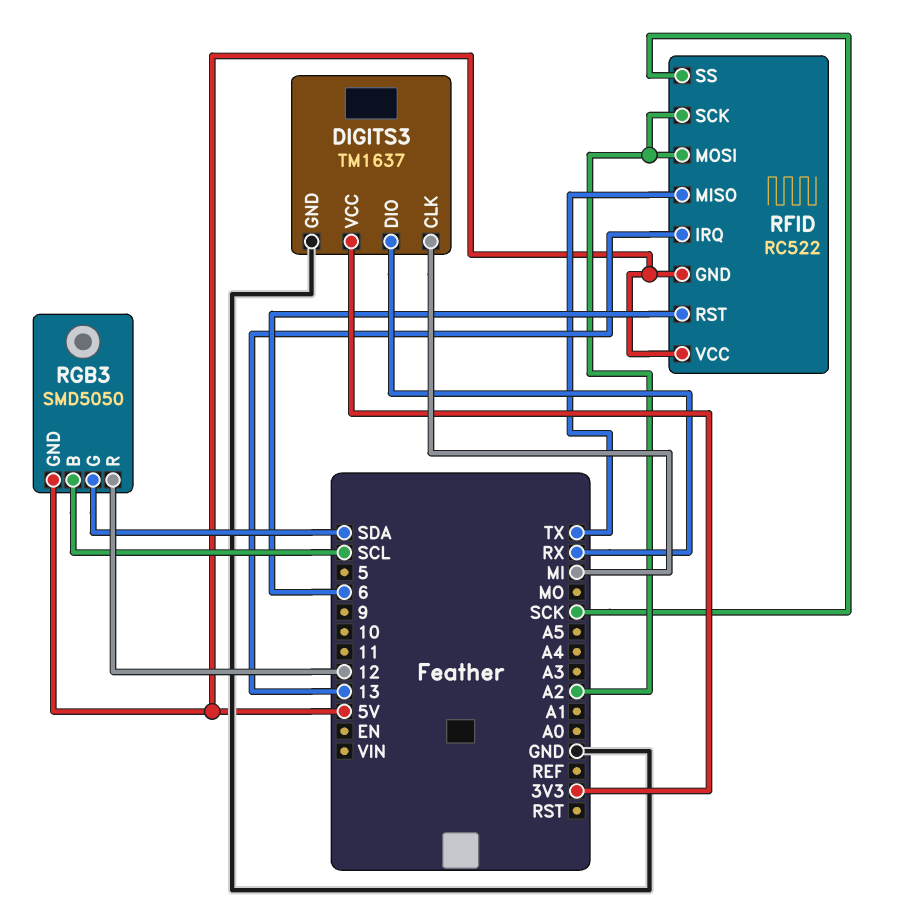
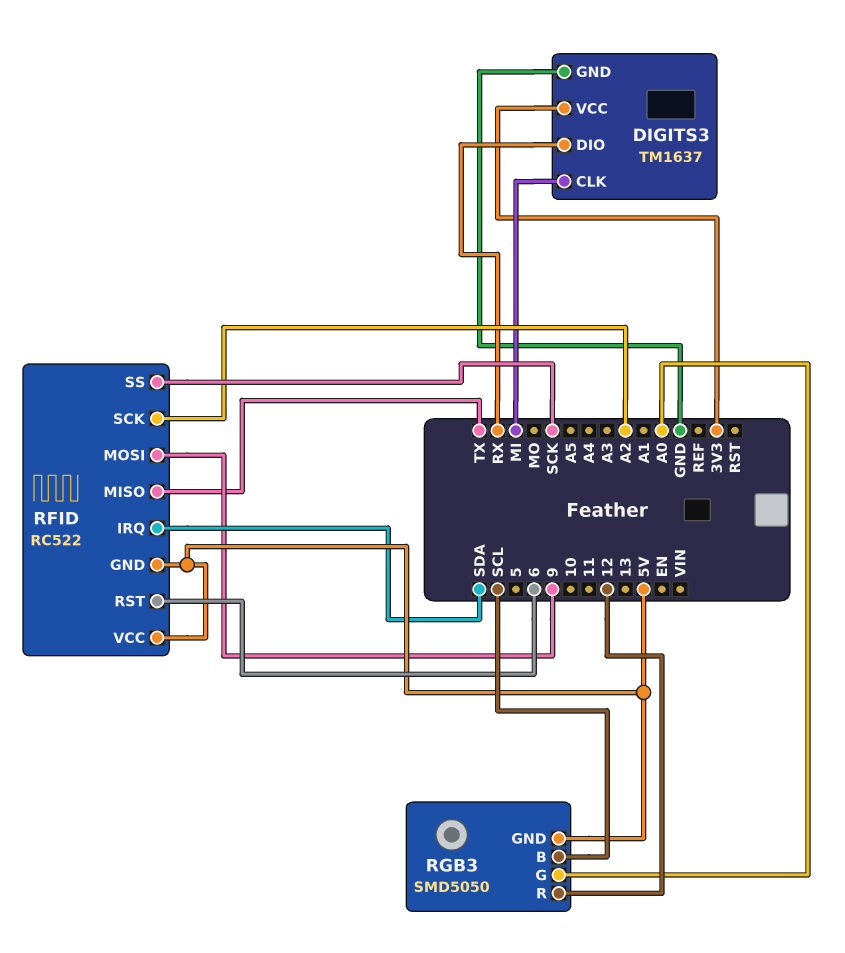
RFID pin IRQ: 13 -> SDA
RFID pin MOSI: A2 -> 9
RGB3 pin G: SDA -> A0

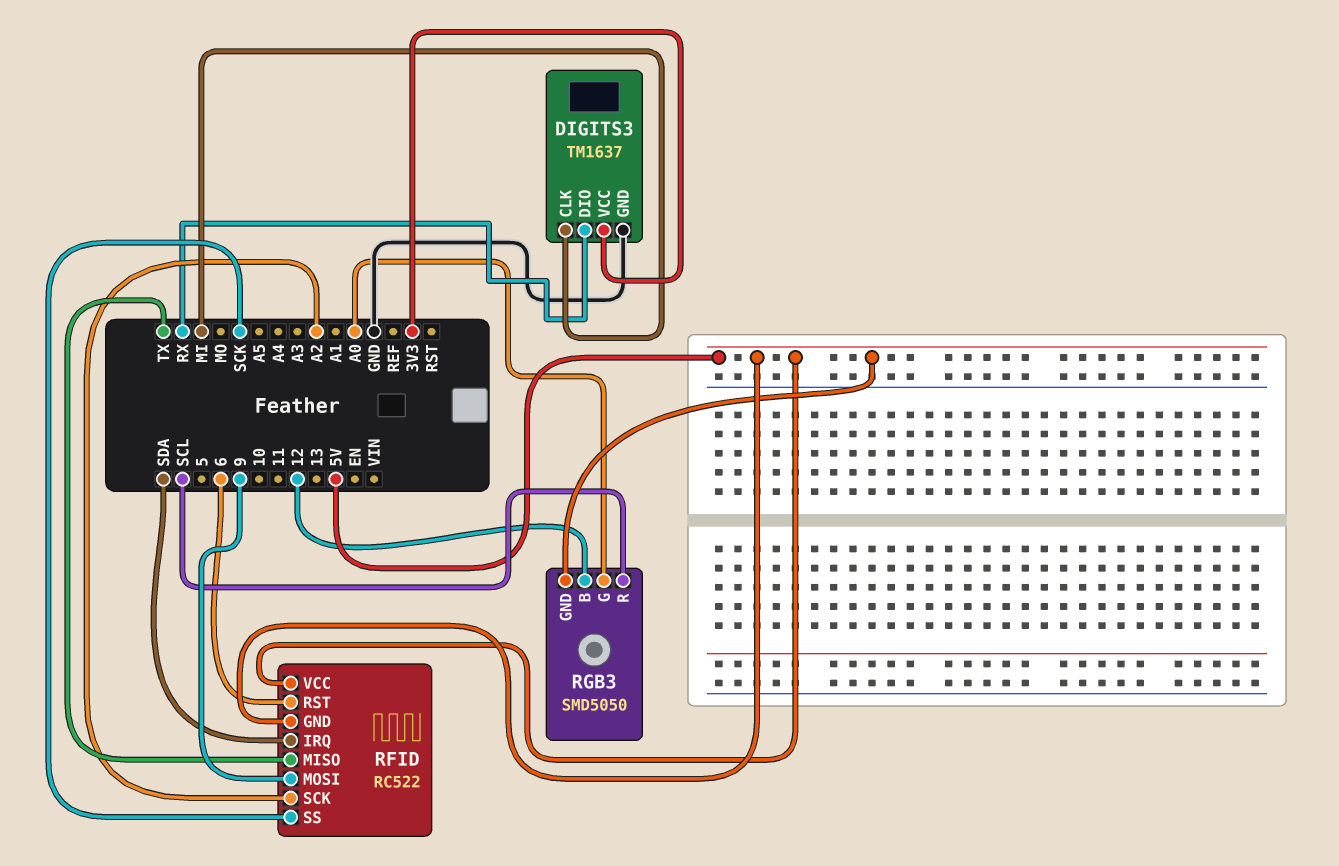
RGB3 pin B: SCL -> 12
RGB3 pin R: 12 -> SCL

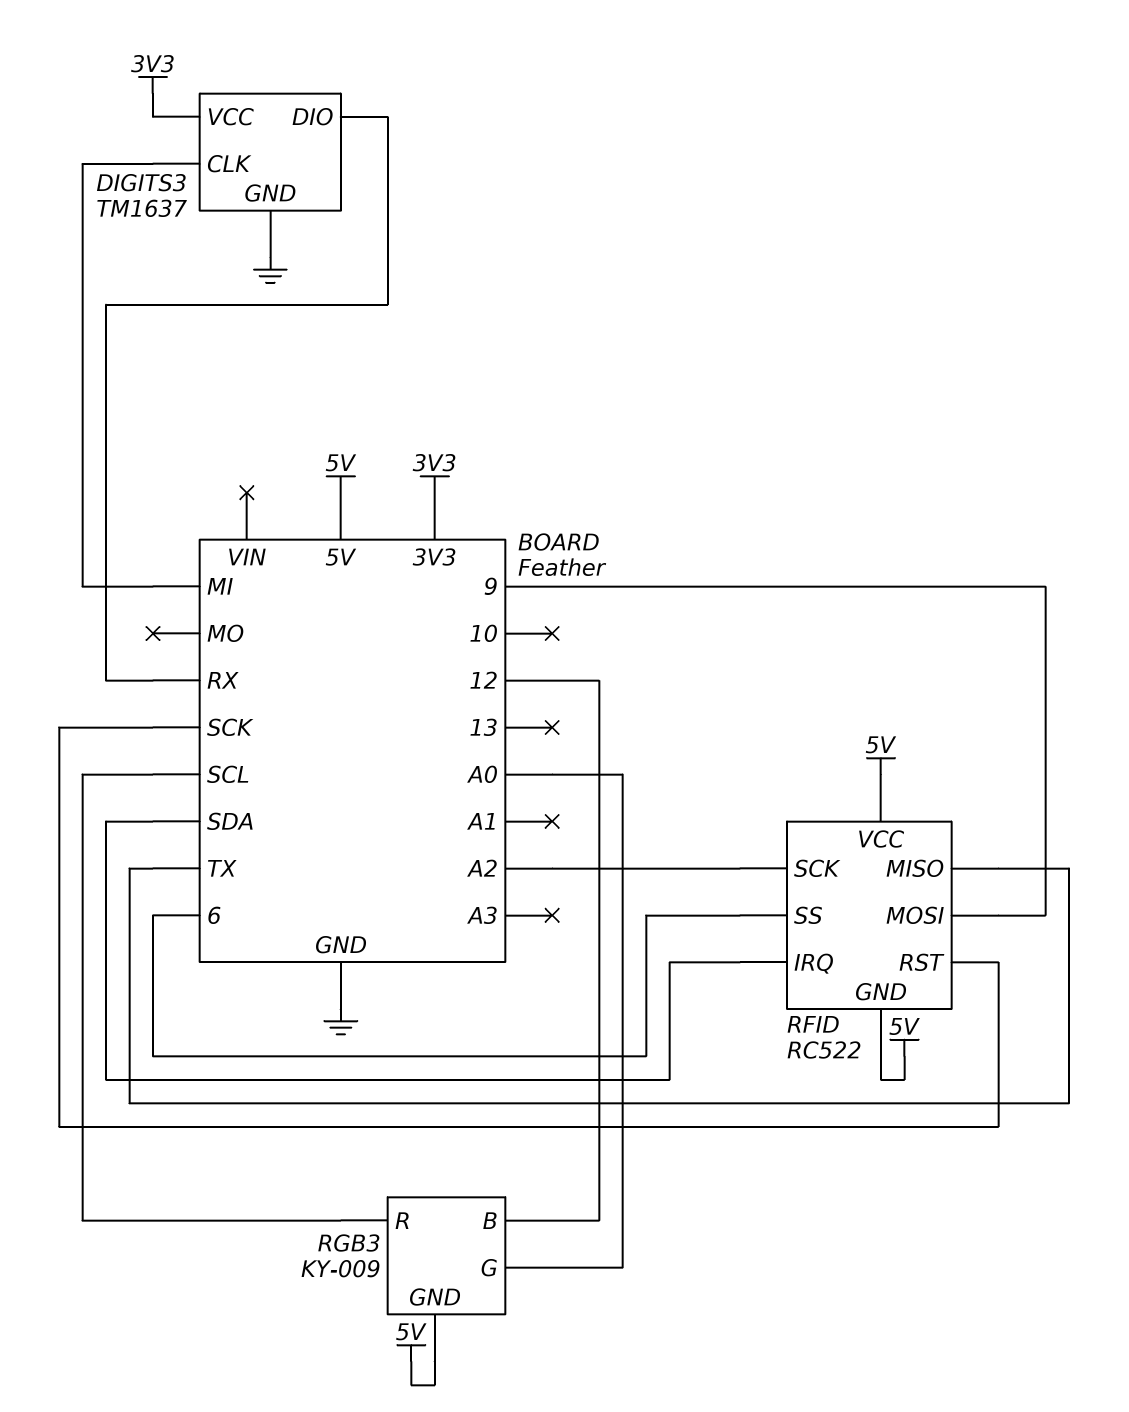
RFID pin RST: 6 -> SCK
RFID pin SS: SCK -> 6
RGB3: SMD5050 -> KY-009

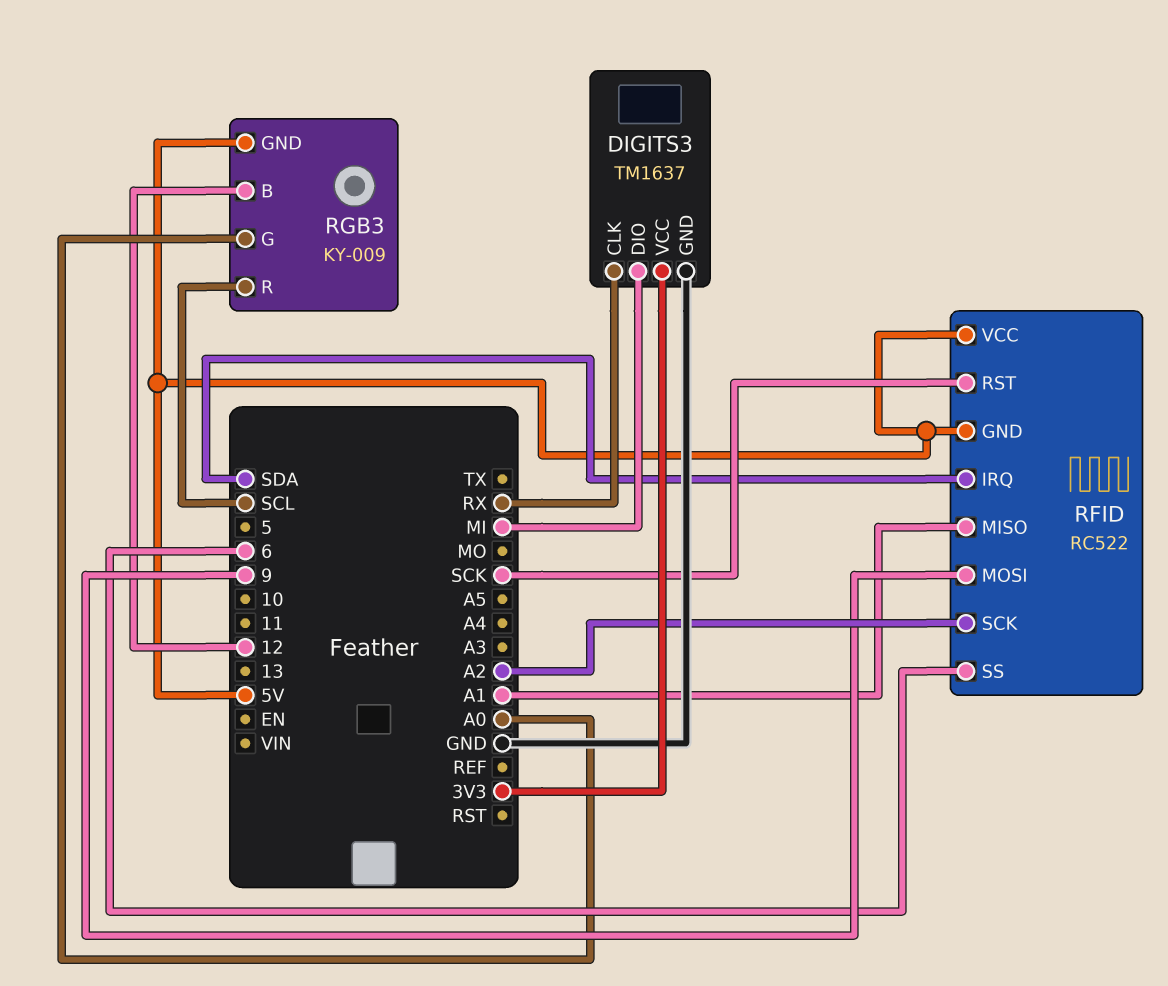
DIGITS3 pin CLK: MI -> RX
DIGITS3 pin DIO: RX -> MI
RFID pin MISO: TX -> A1

